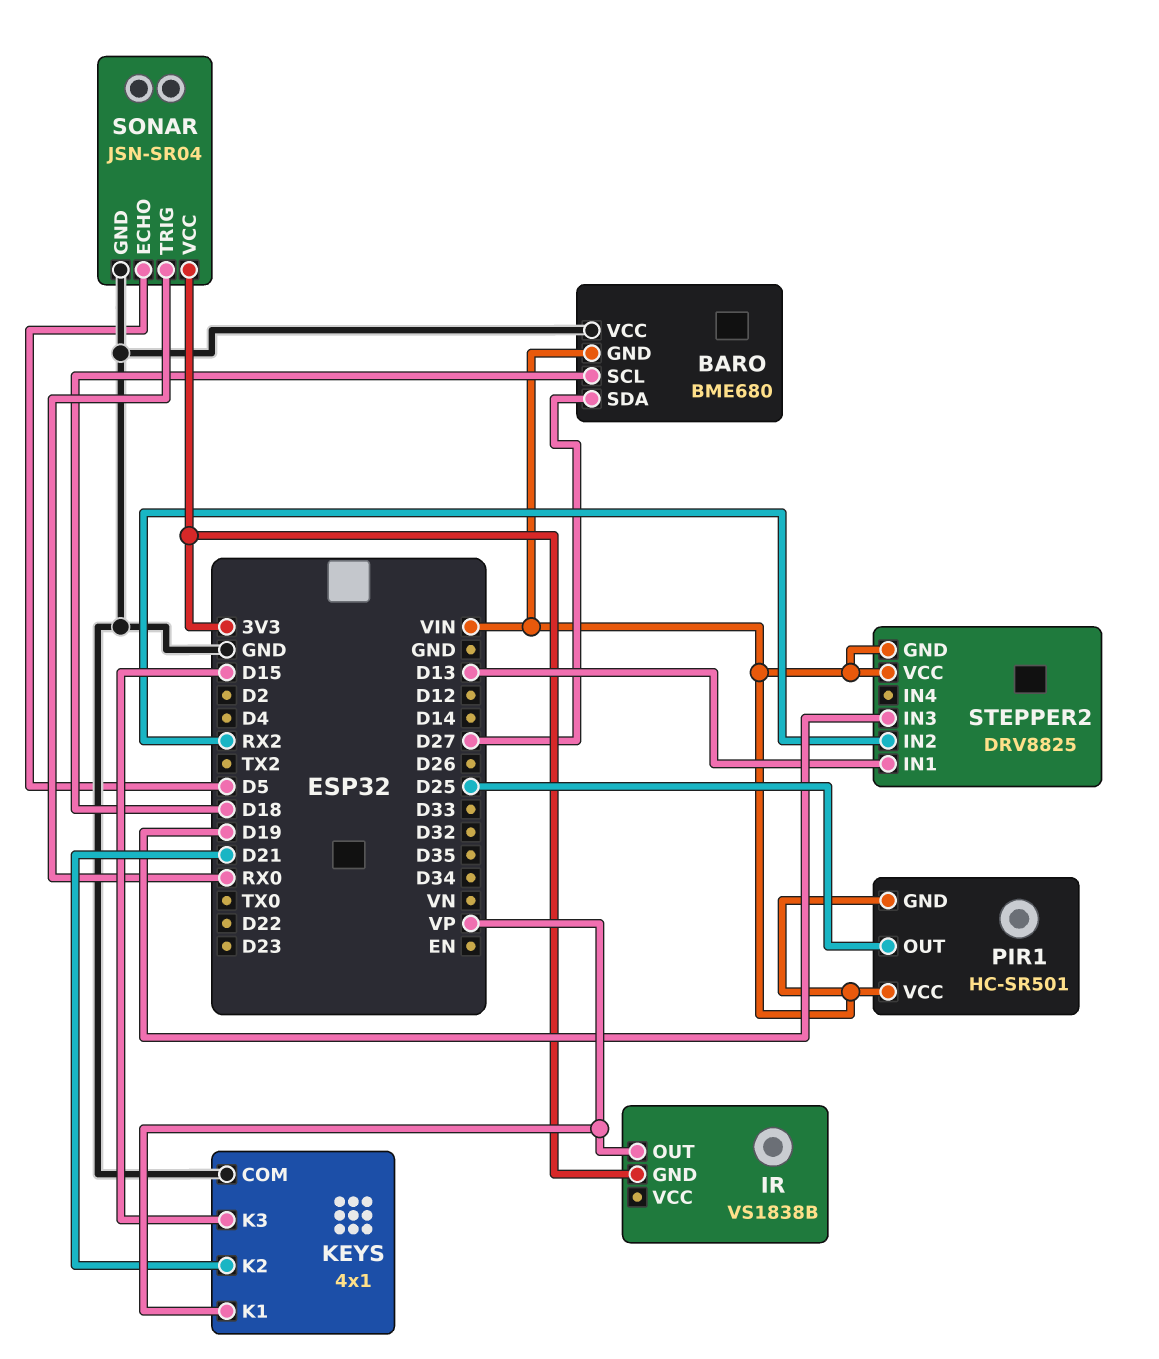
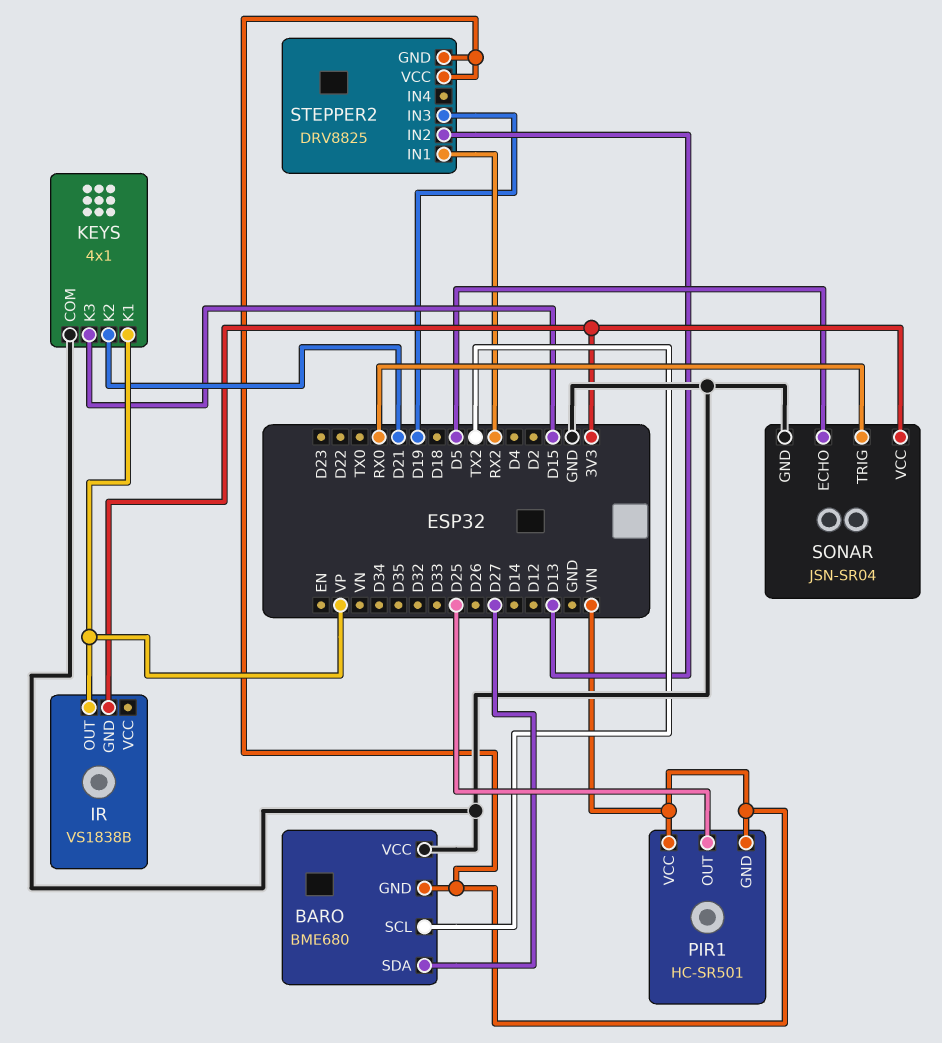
BARO pin SCL: D18 -> TX2
STEPPER2 pin IN1: D13 -> RX2
STEPPER2 pin IN2: RX2 -> D13

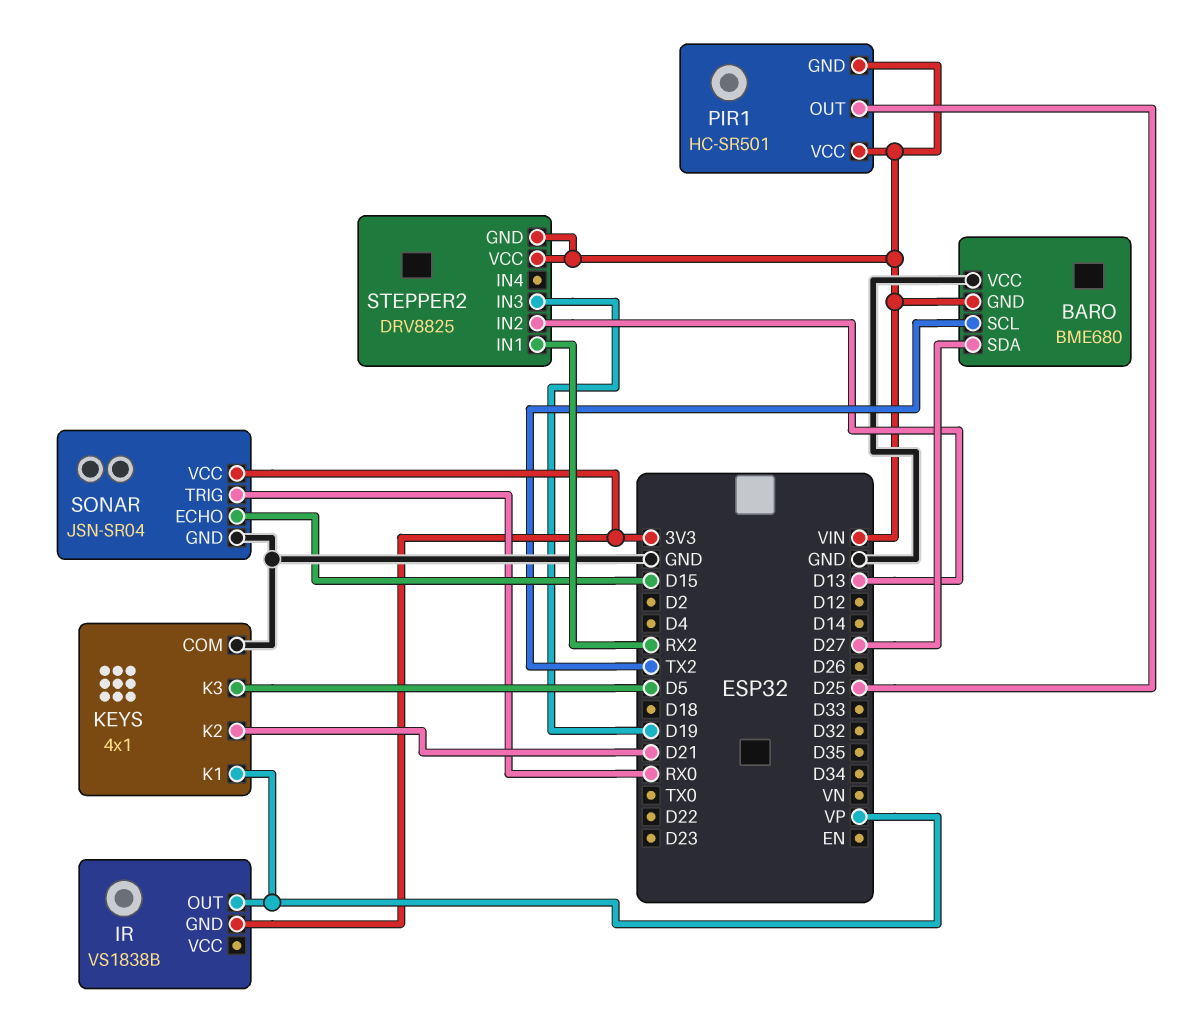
KEYS pin K3: D15 -> D5
SONAR pin ECHO: D5 -> D15

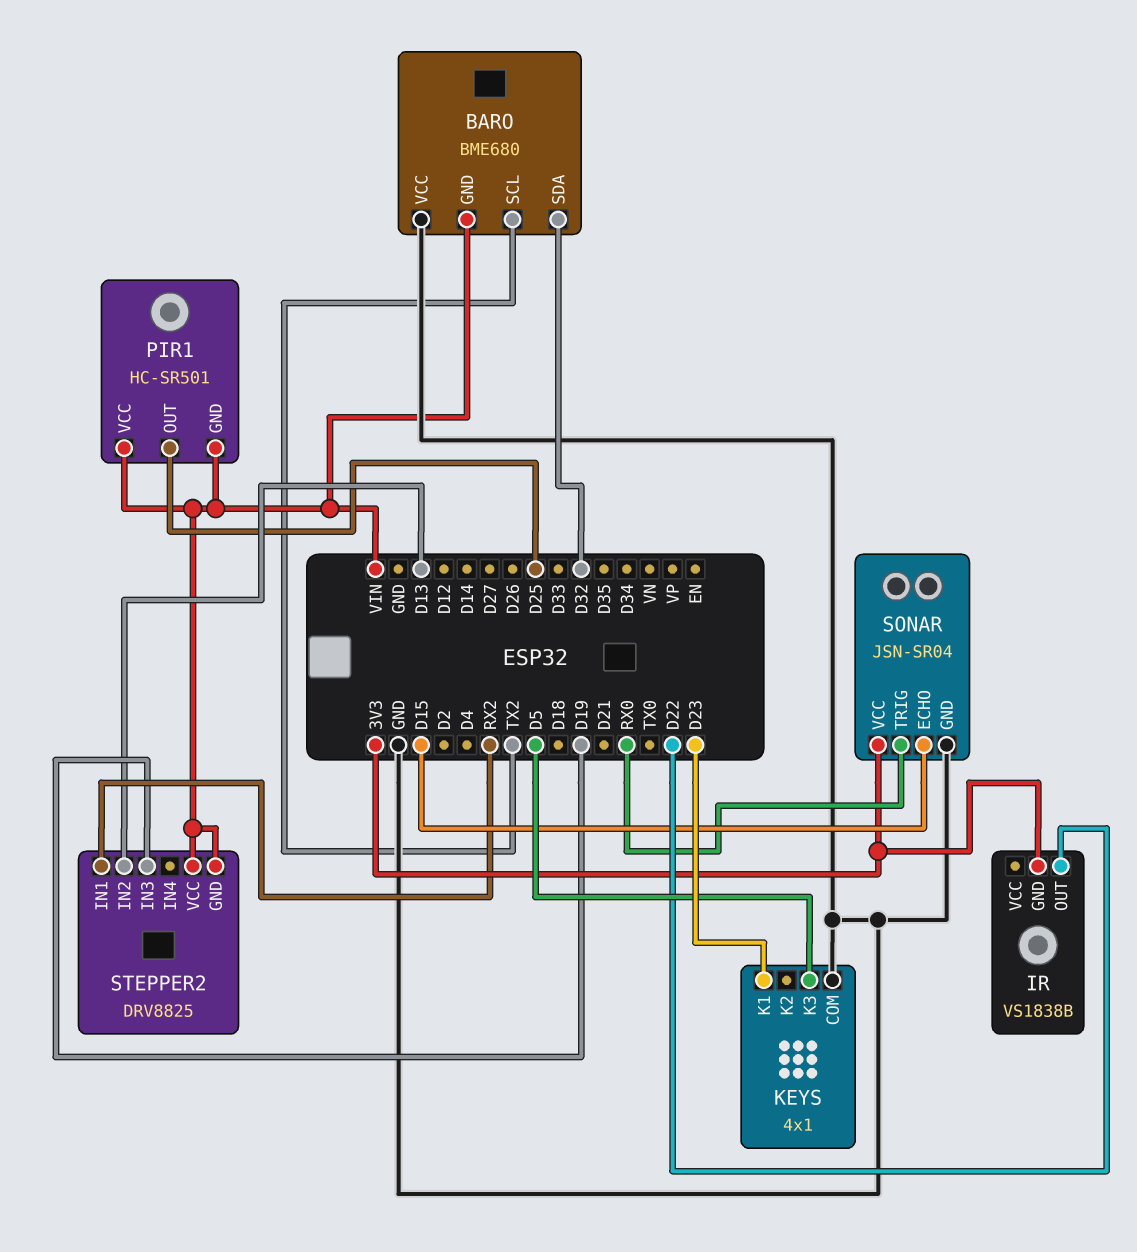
BARO pin SDA: D27 -> D32
IR pin OUT: VP -> D22
KEYS pin K1: VP -> D23
KEYS pin K2: D21 -> none

